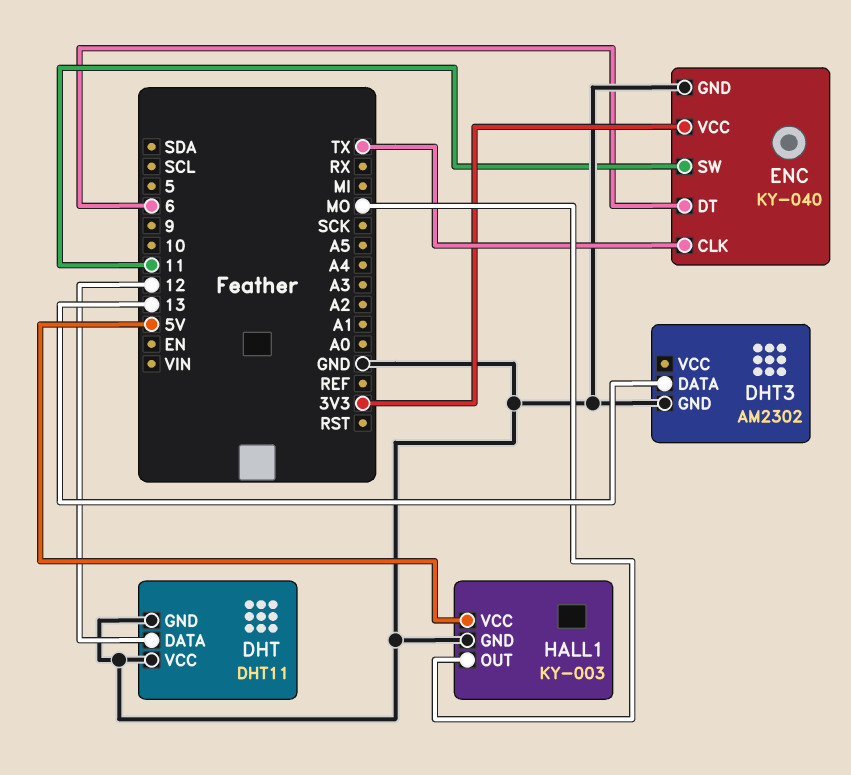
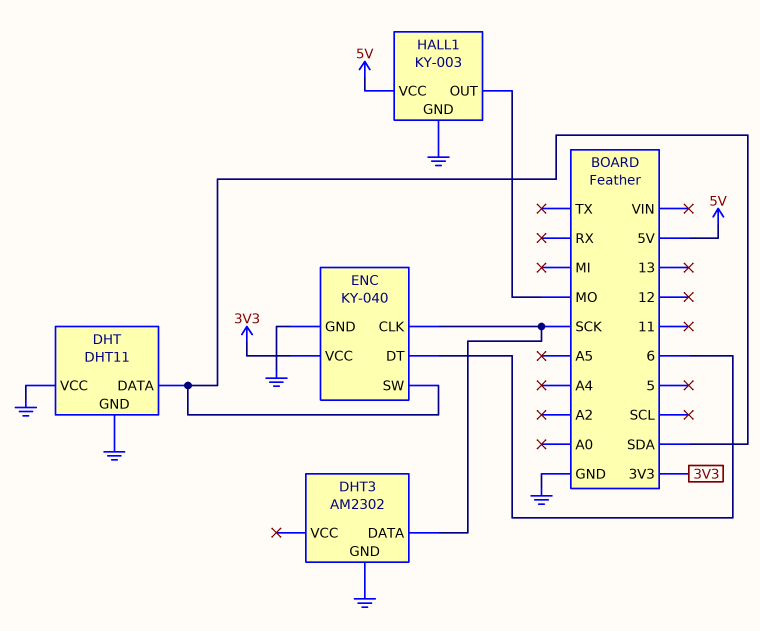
DHT pin DATA: 12 -> SDA
DHT3 pin DATA: 13 -> SCK
ENC pin CLK: TX -> SCK
ENC pin SW: 11 -> SDA

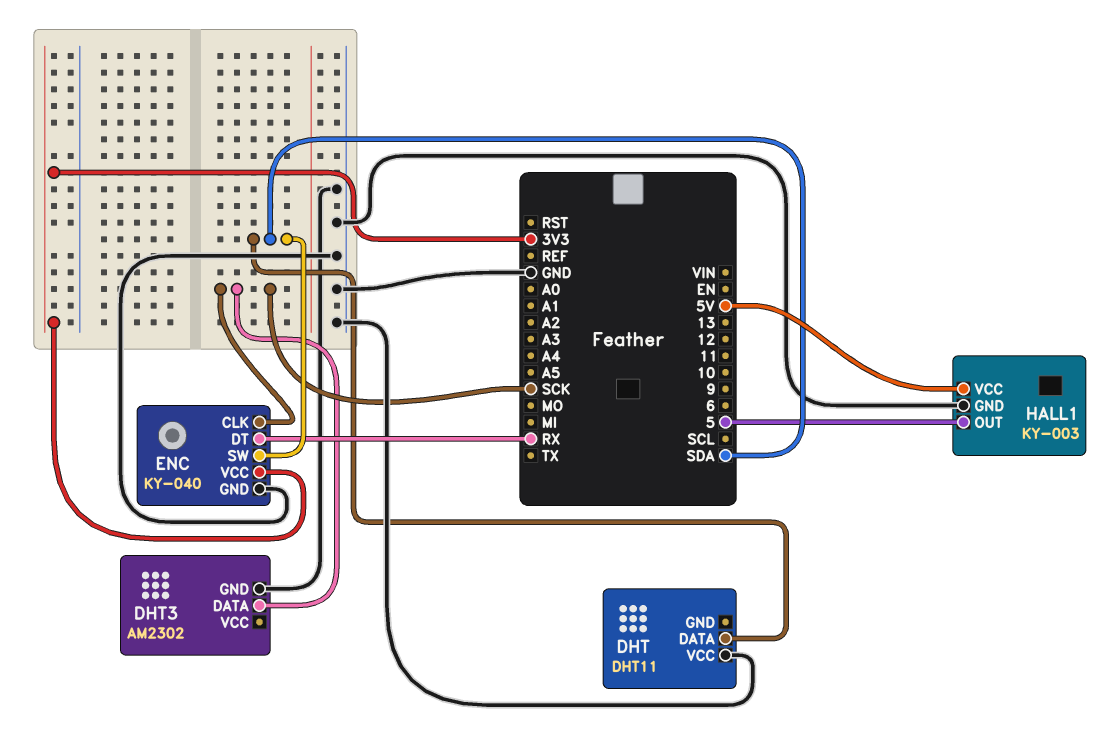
DHT pin GND: GND -> none
ENC pin DT: 6 -> RX
HALL1 pin OUT: MO -> 5

